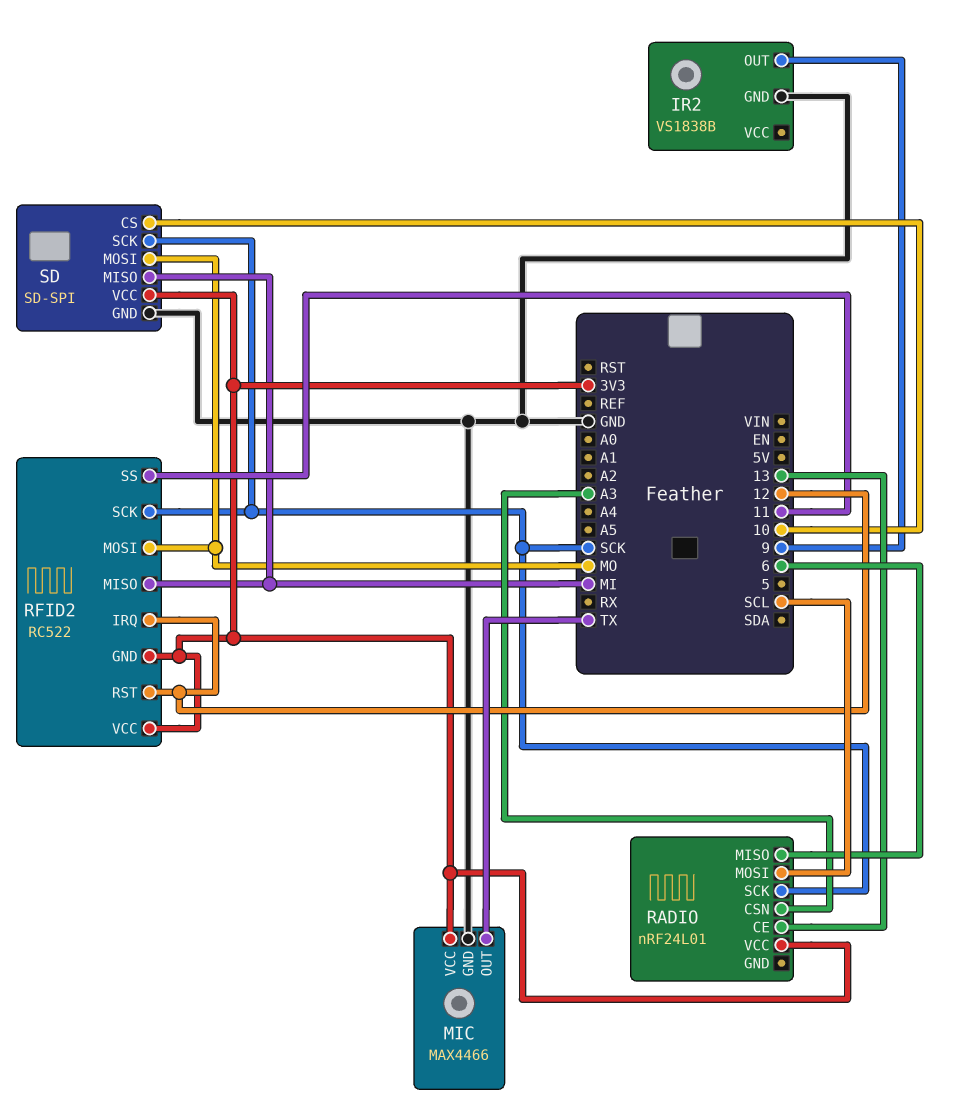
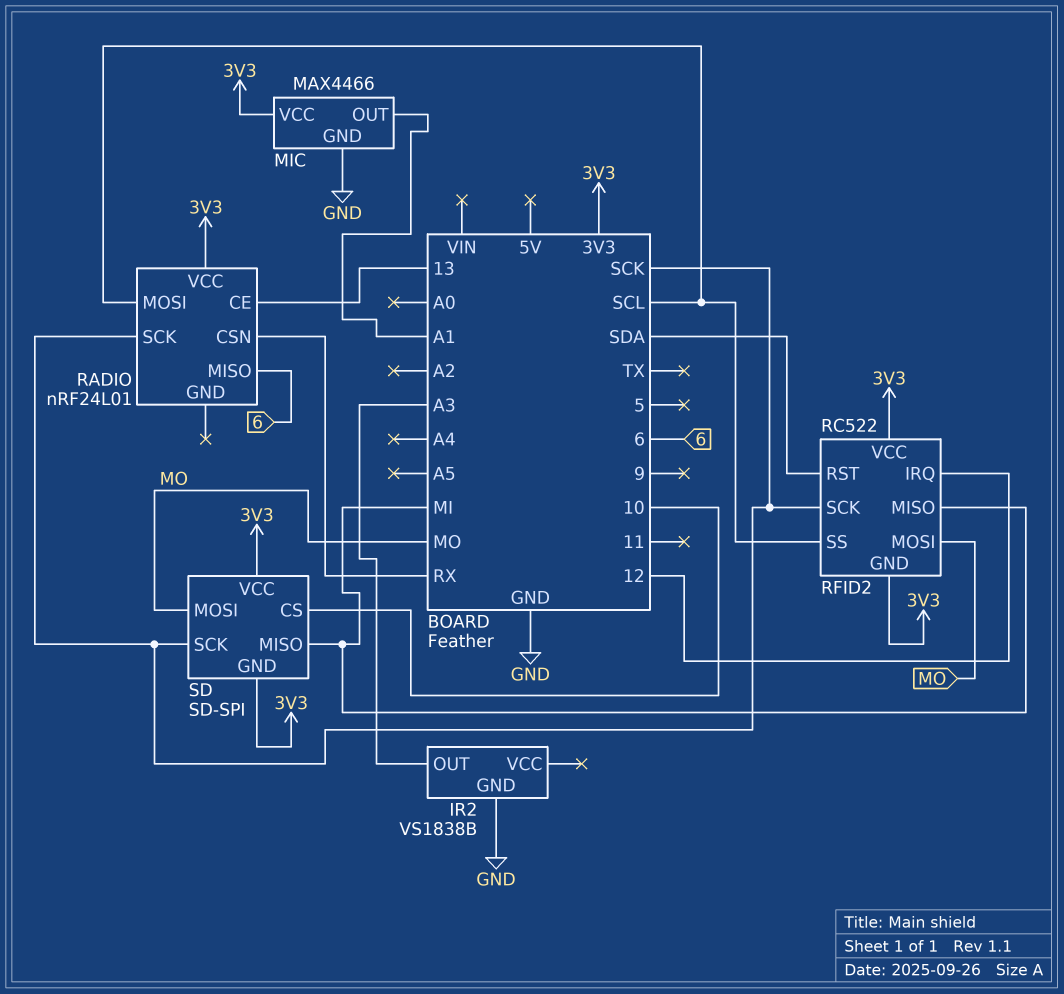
IR2 pin OUT: 9 -> A3
MIC pin OUT: TX -> A1
RADIO pin CSN: A3 -> RX
RFID2 pin RST: 12 -> SDA
RFID2 pin SS: 11 -> SCL
SD pin GND: GND -> 3V3

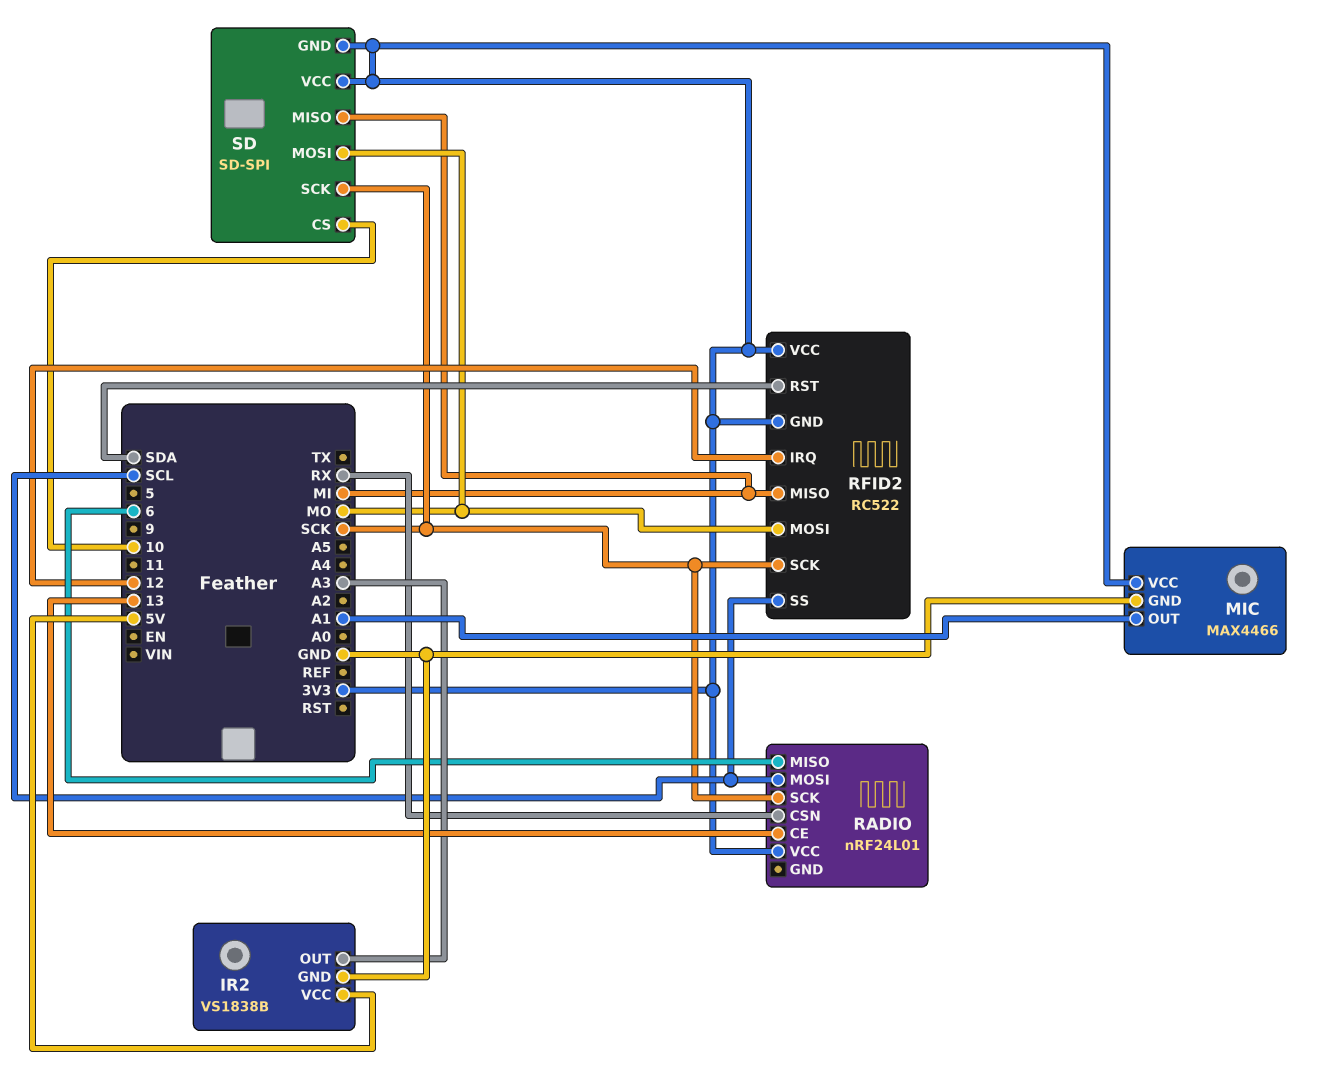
IR2 pin VCC: none -> 5V

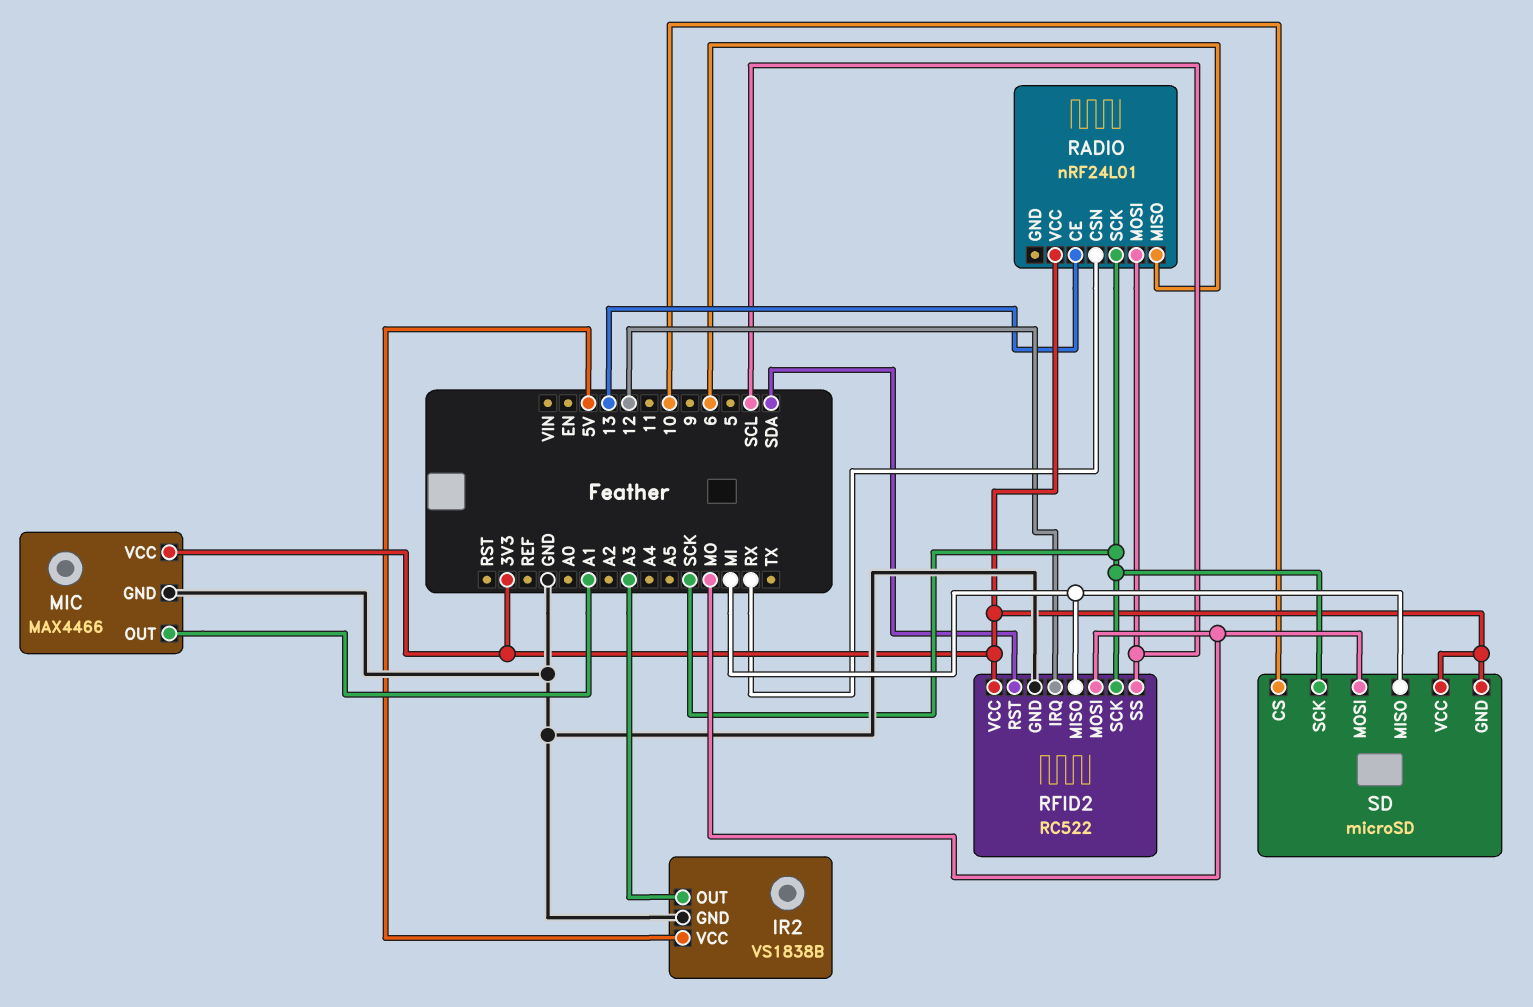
RFID2 pin GND: 3V3 -> GND
SD: SD-SPI -> microSD

